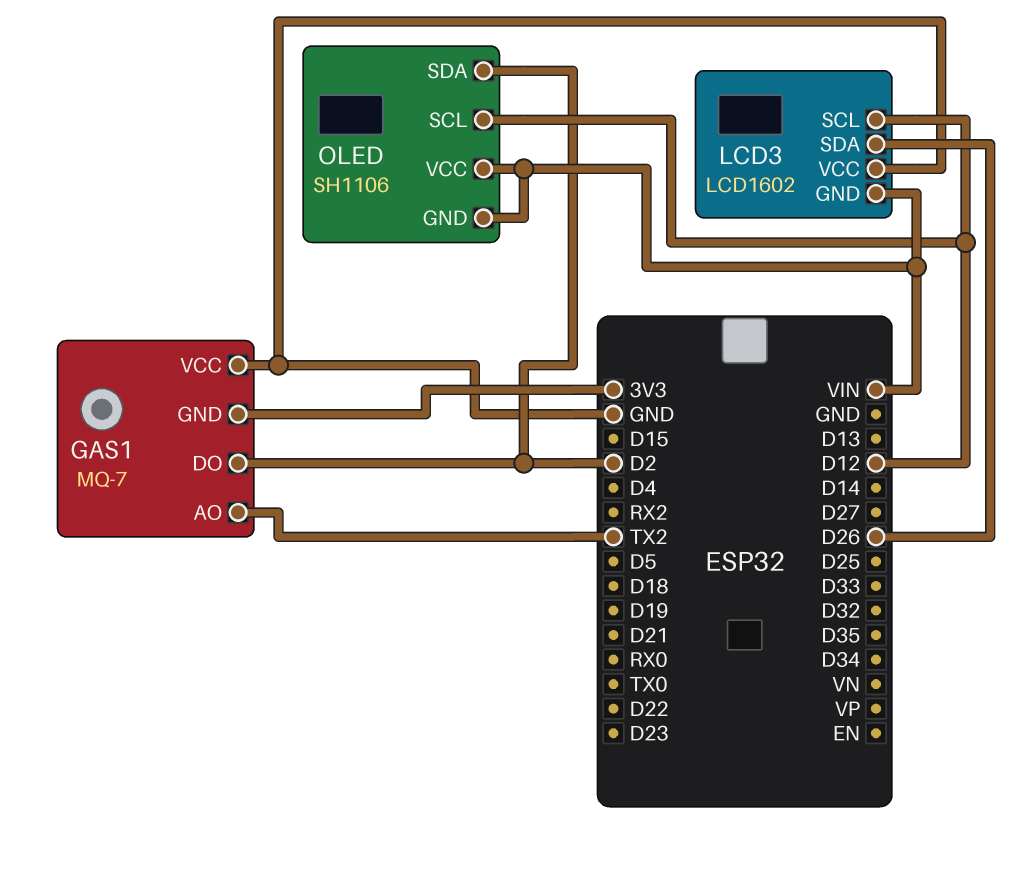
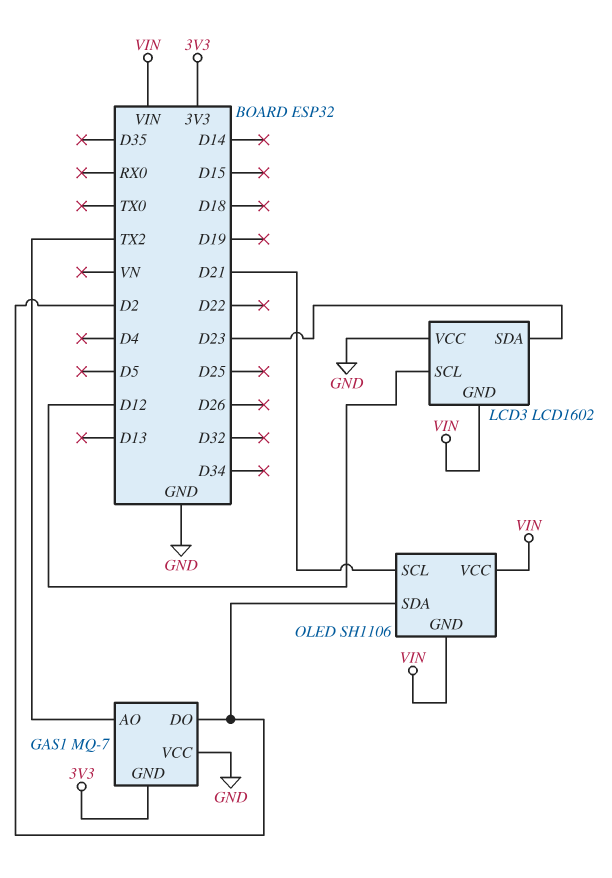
LCD3 pin SDA: D26 -> D23
OLED pin SCL: D12 -> D21

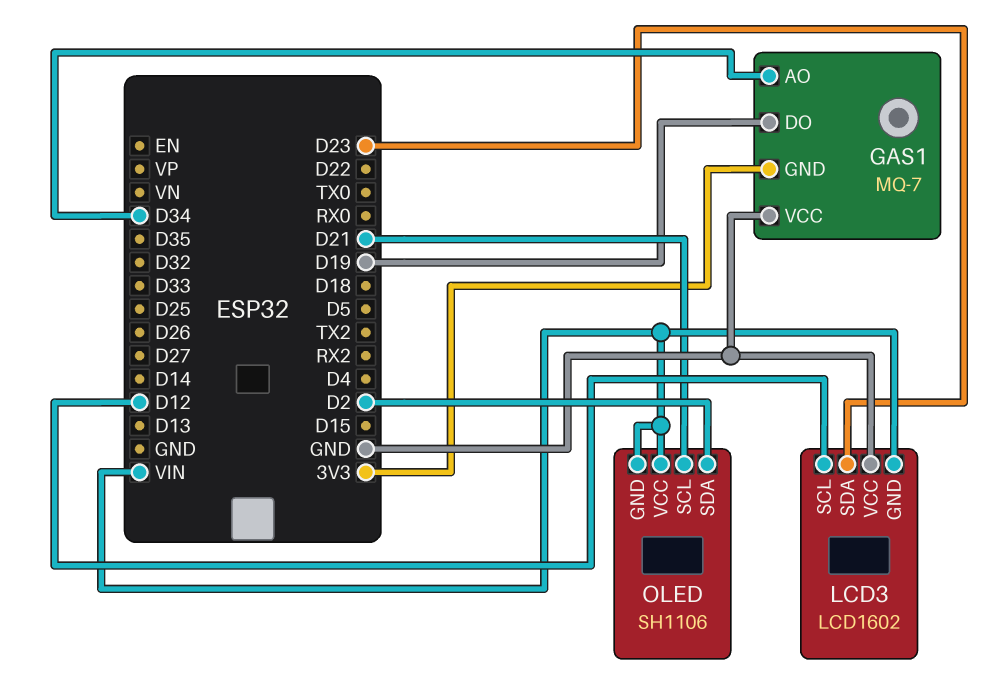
GAS1 pin AO: TX2 -> D34
GAS1 pin DO: D2 -> D19

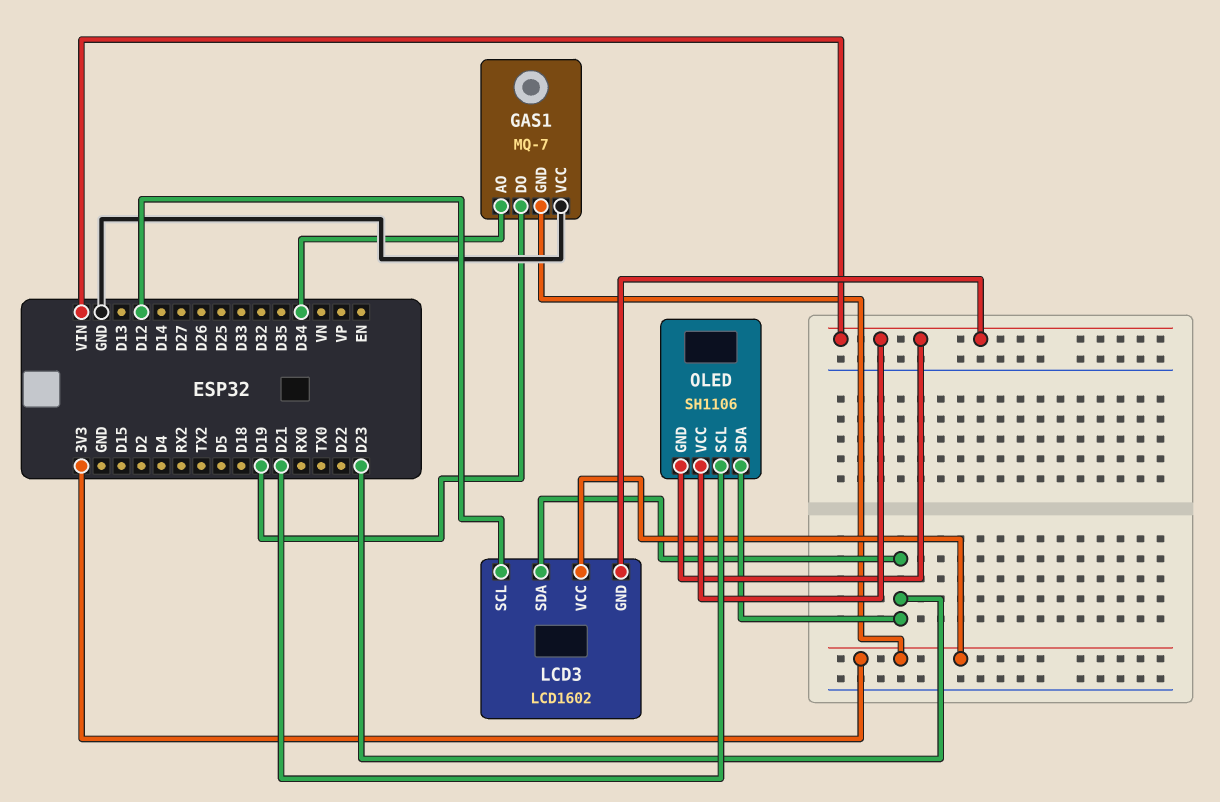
LCD3 pin VCC: GND -> 3V3
OLED pin SDA: D2 -> D23

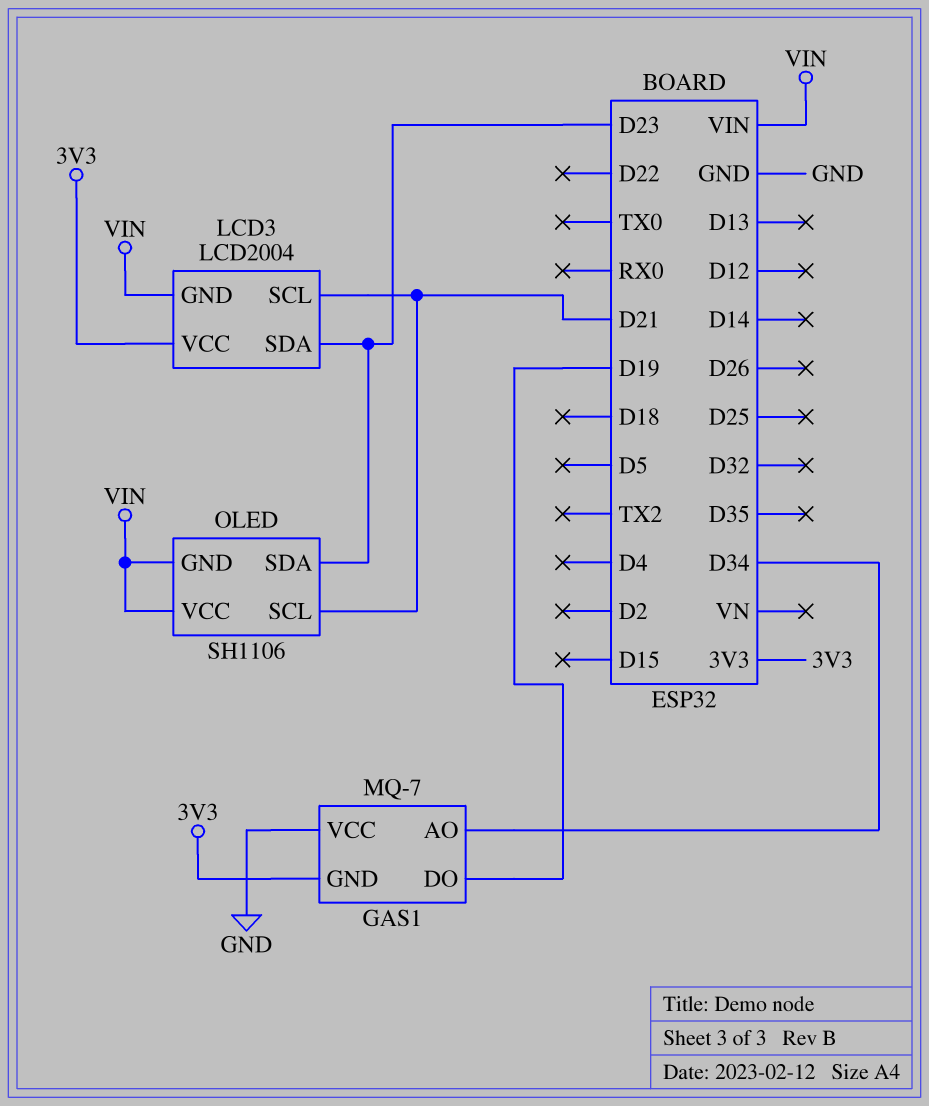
LCD3: LCD1602 -> LCD2004
LCD3 pin SCL: D12 -> D21

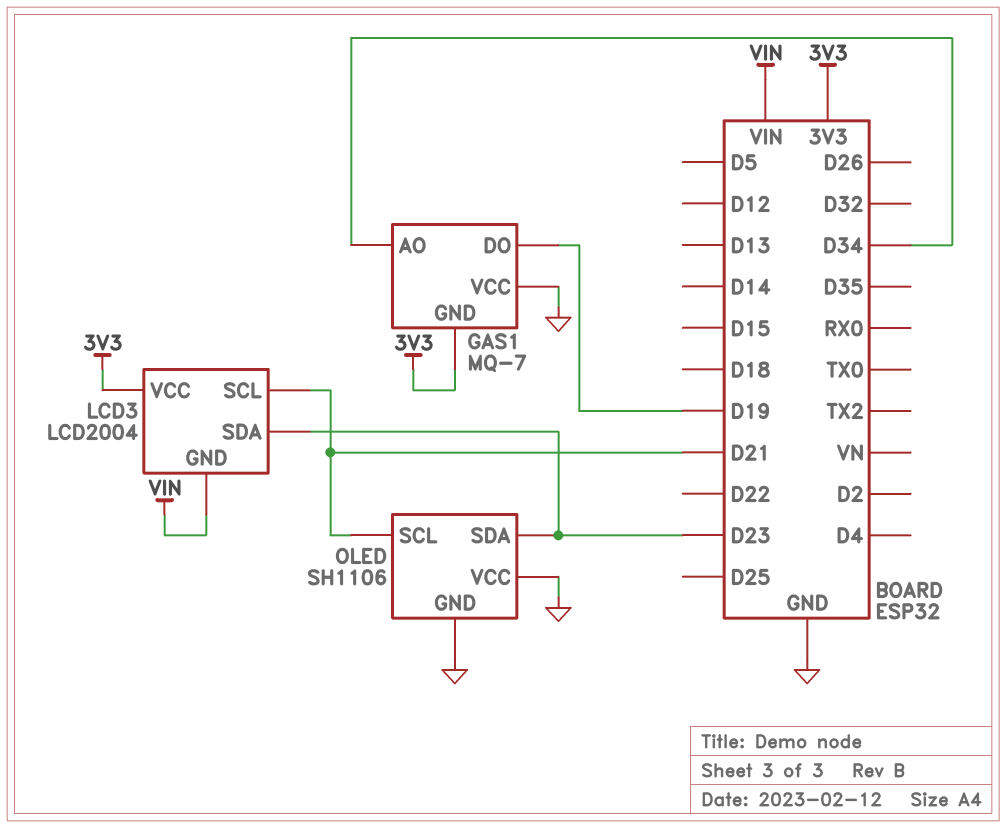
OLED pin GND: VIN -> GND
OLED pin VCC: VIN -> GND

